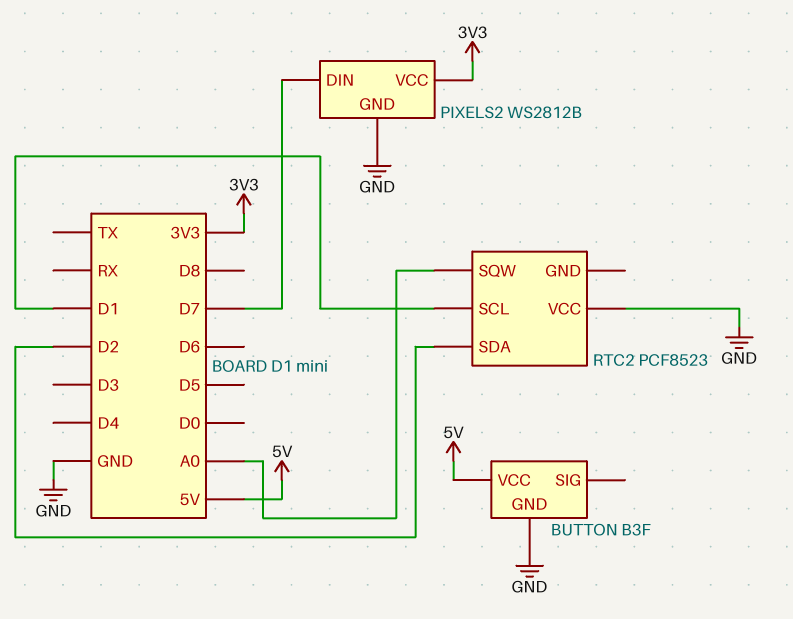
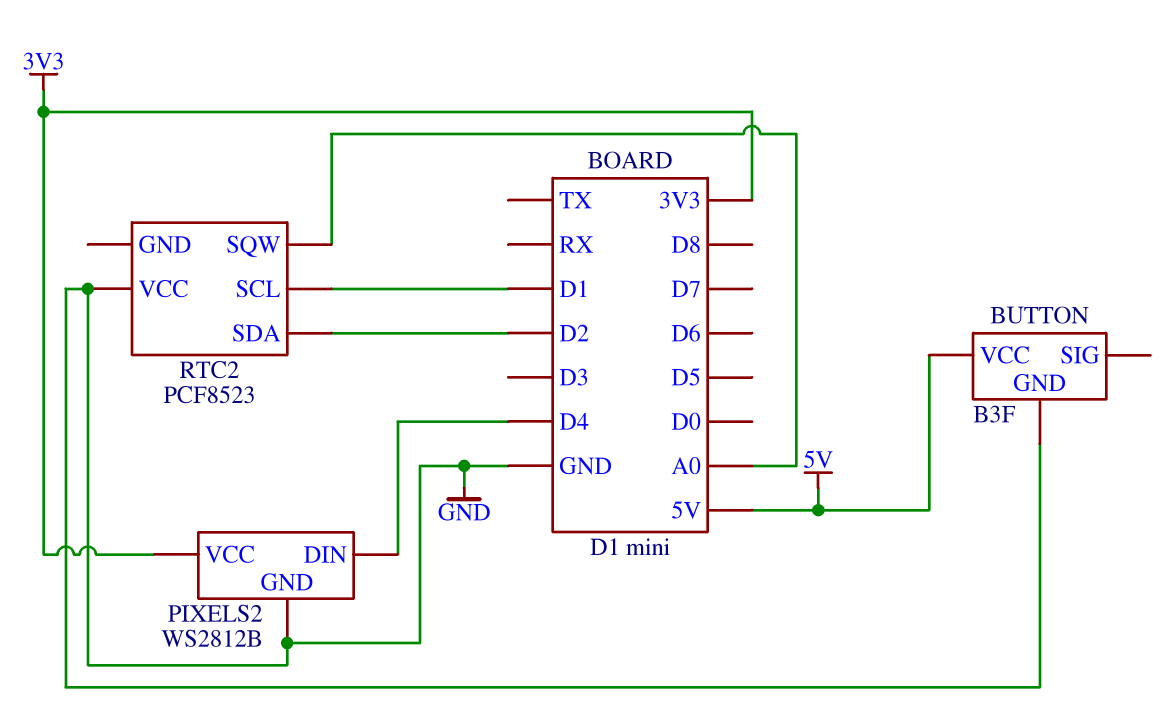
PIXELS2 pin DIN: D7 -> D4

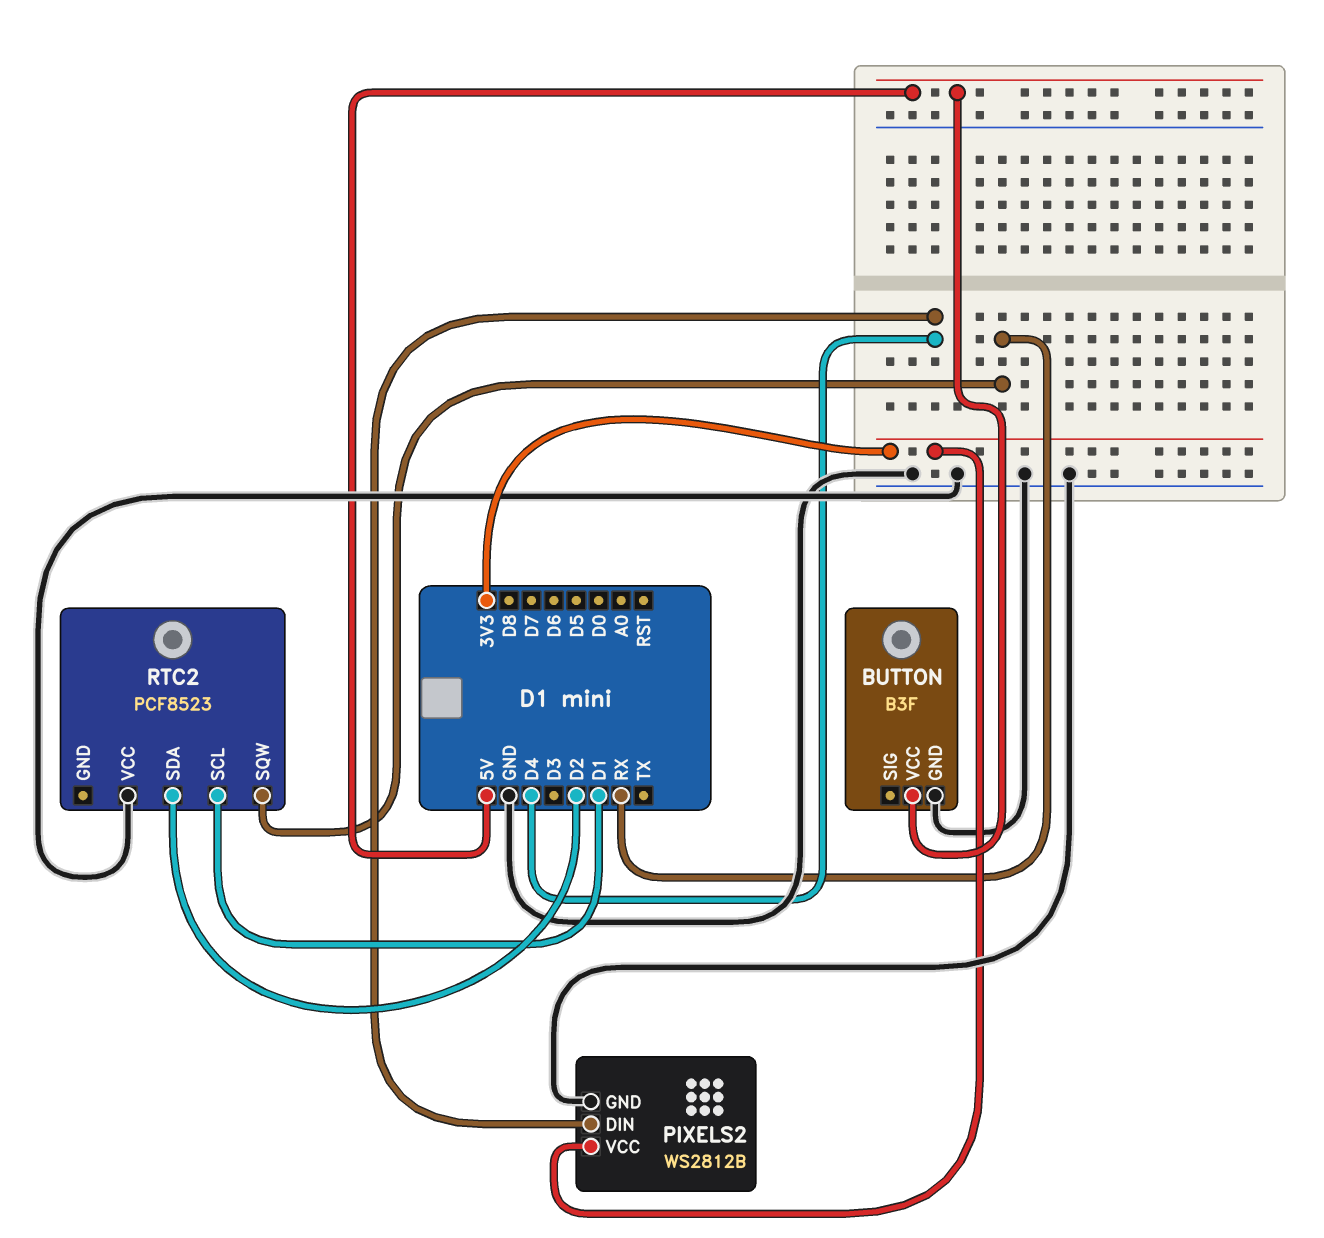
RTC2 pin SQW: A0 -> RX

